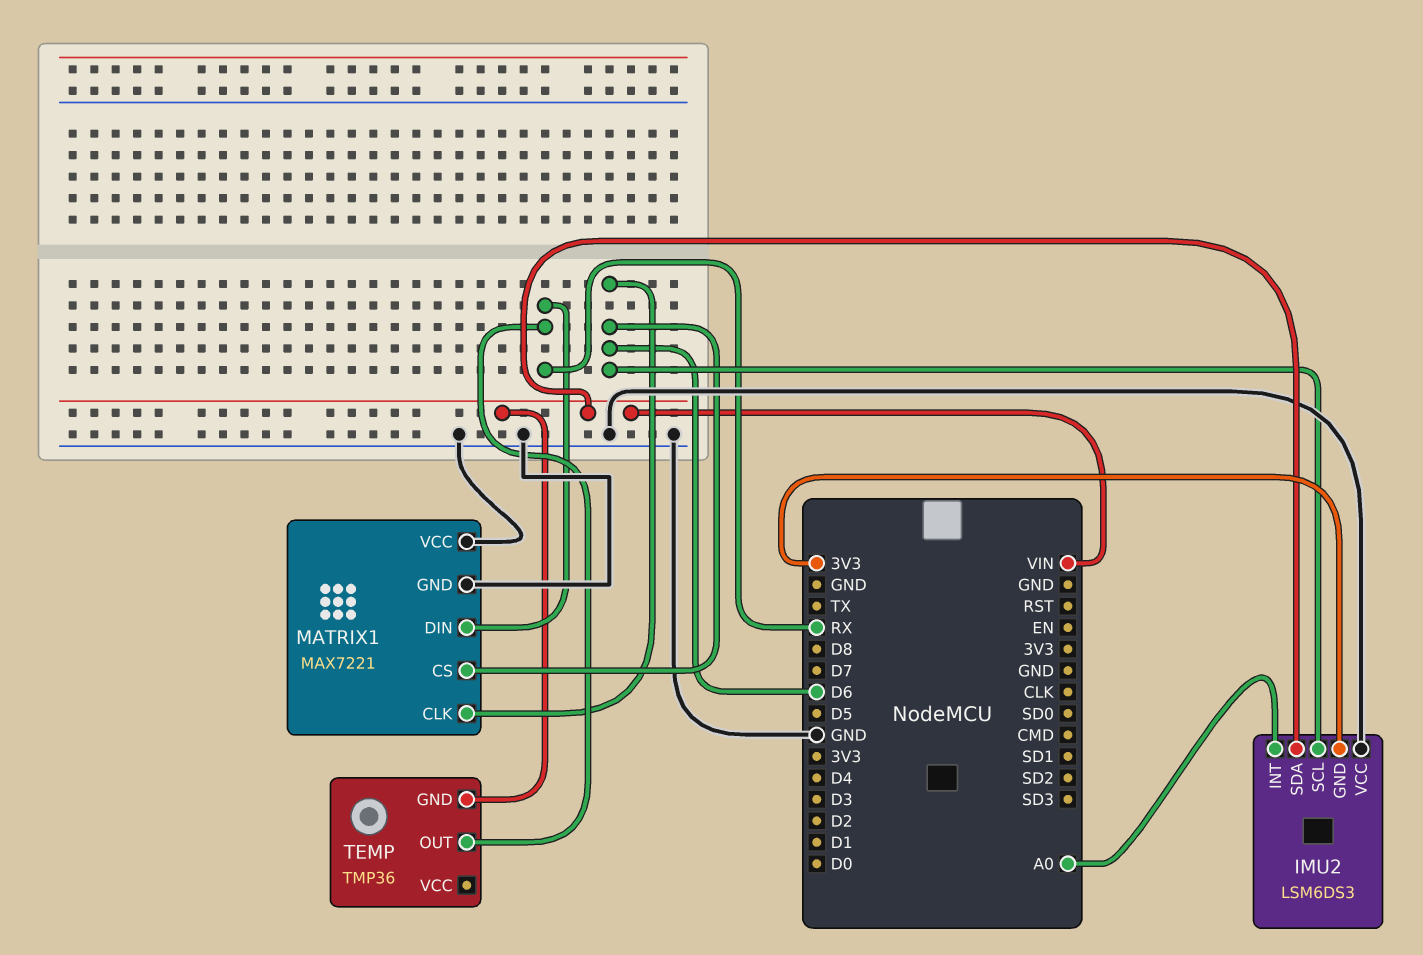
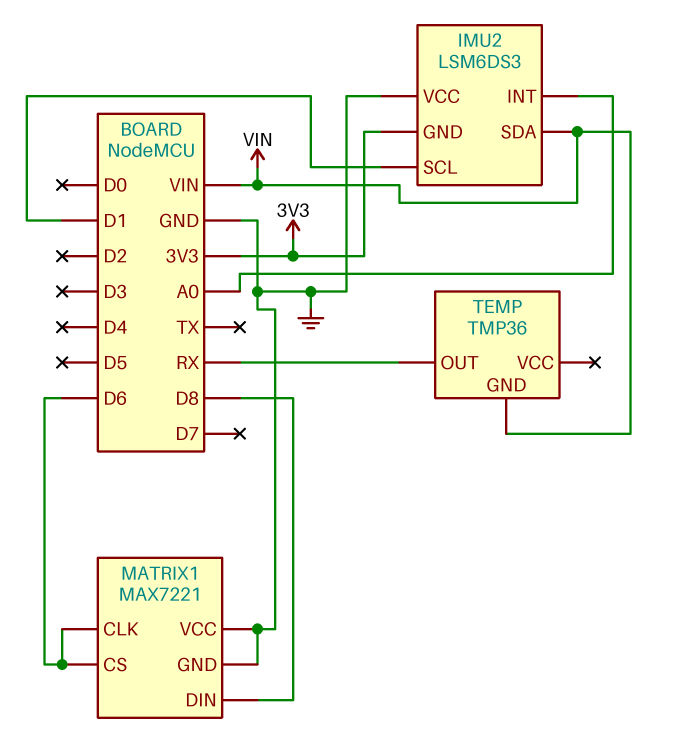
IMU2 pin SCL: D6 -> D1
MATRIX1 pin DIN: RX -> D8

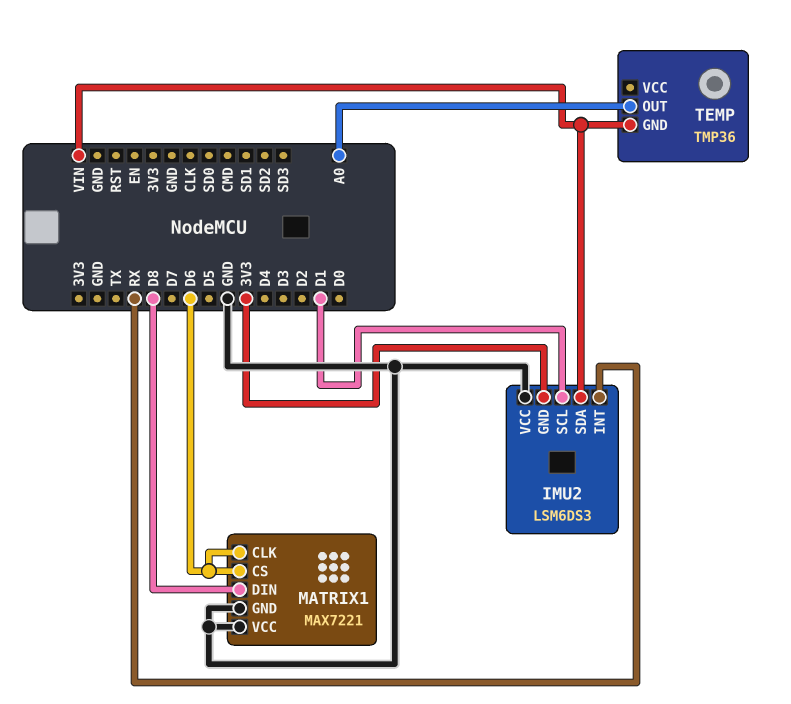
IMU2 pin INT: A0 -> RX
TEMP pin OUT: RX -> A0

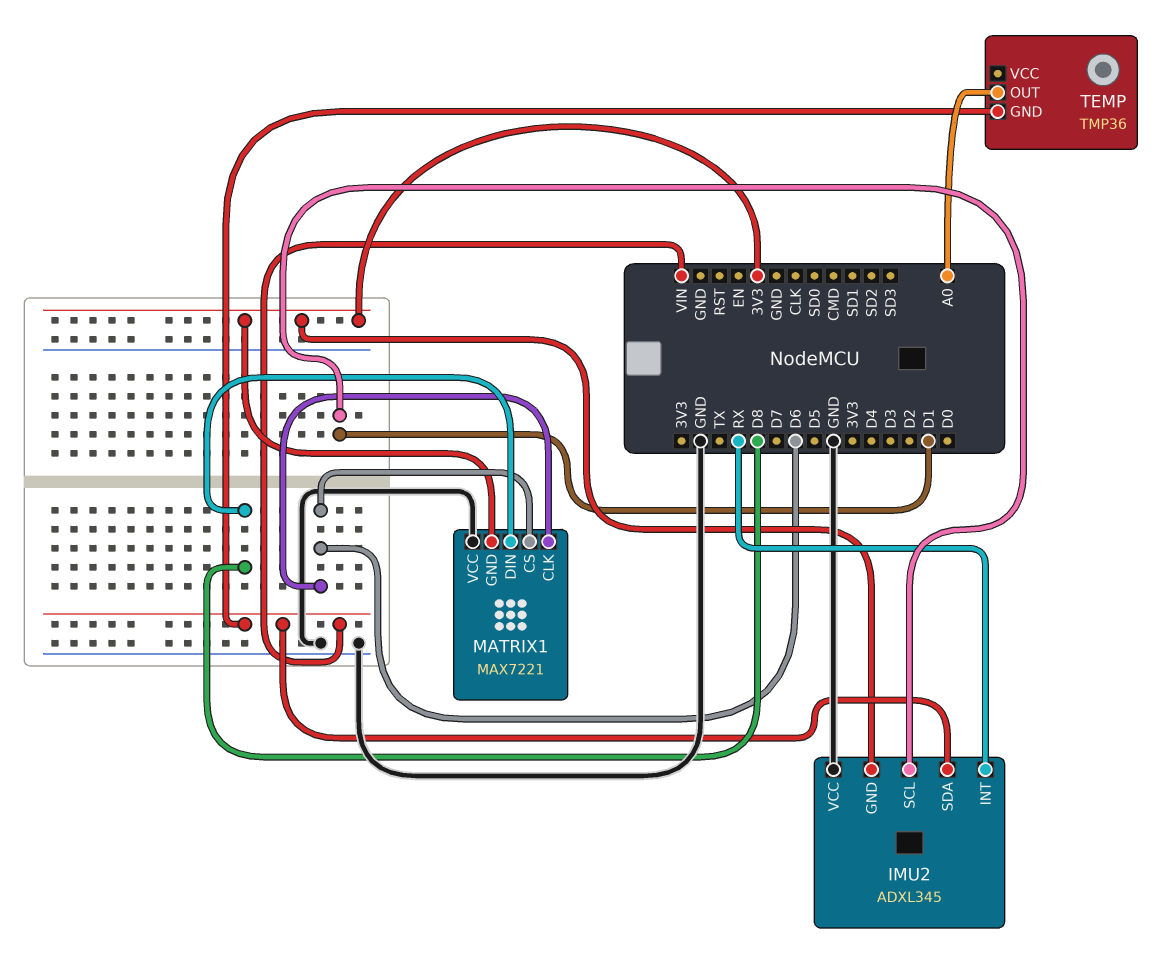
IMU2: LSM6DS3 -> ADXL345
MATRIX1 pin GND: GND -> 3V3

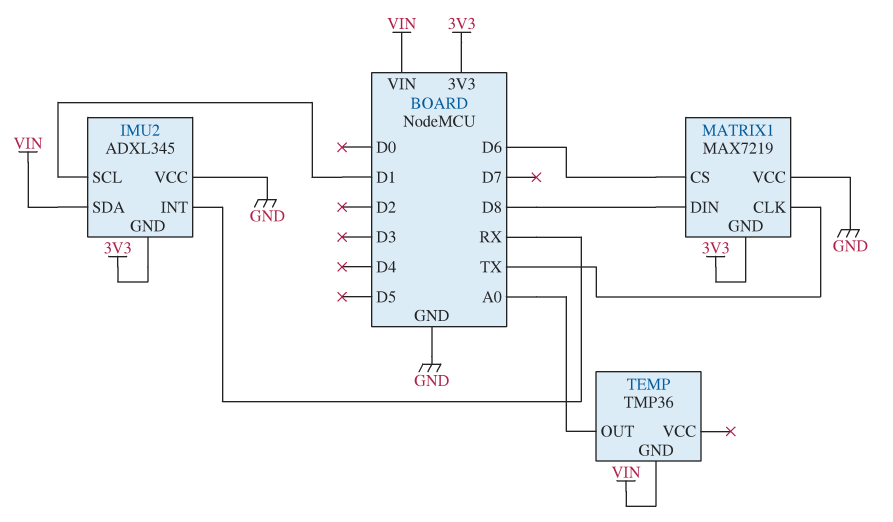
MATRIX1: MAX7221 -> MAX7219
MATRIX1 pin CLK: D6 -> TX

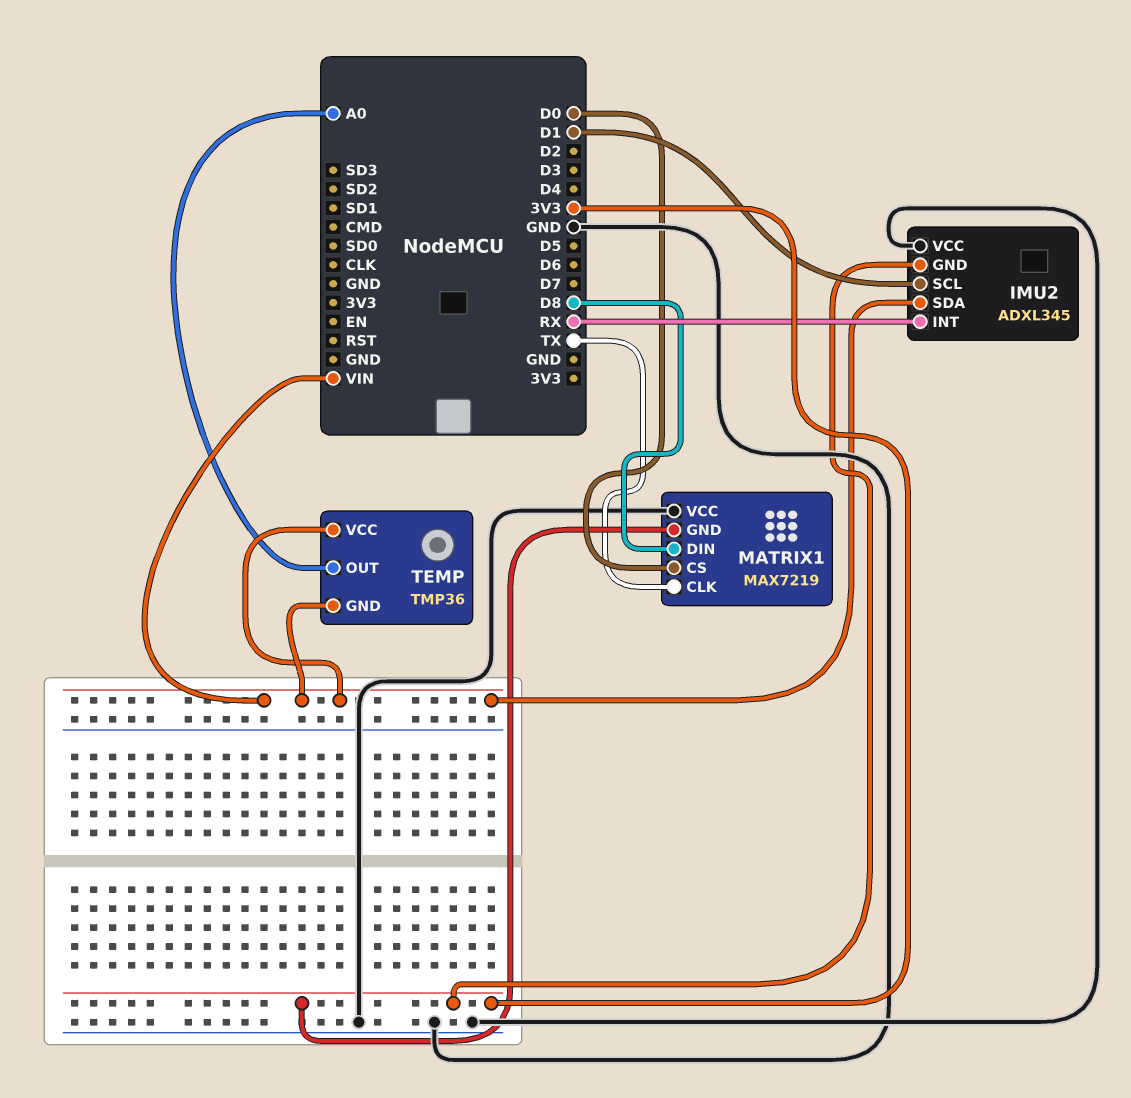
MATRIX1 pin CS: D6 -> D0
TEMP pin VCC: none -> VIN

